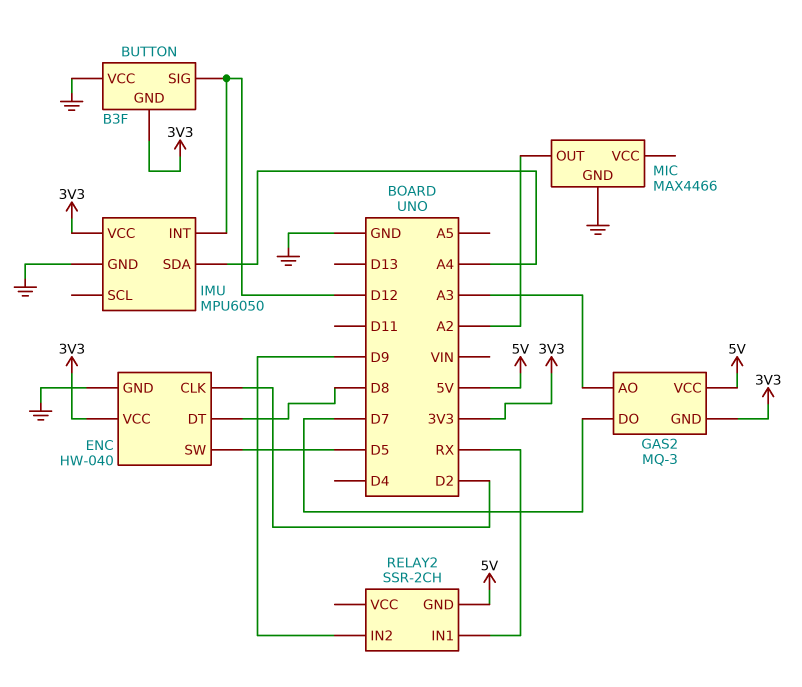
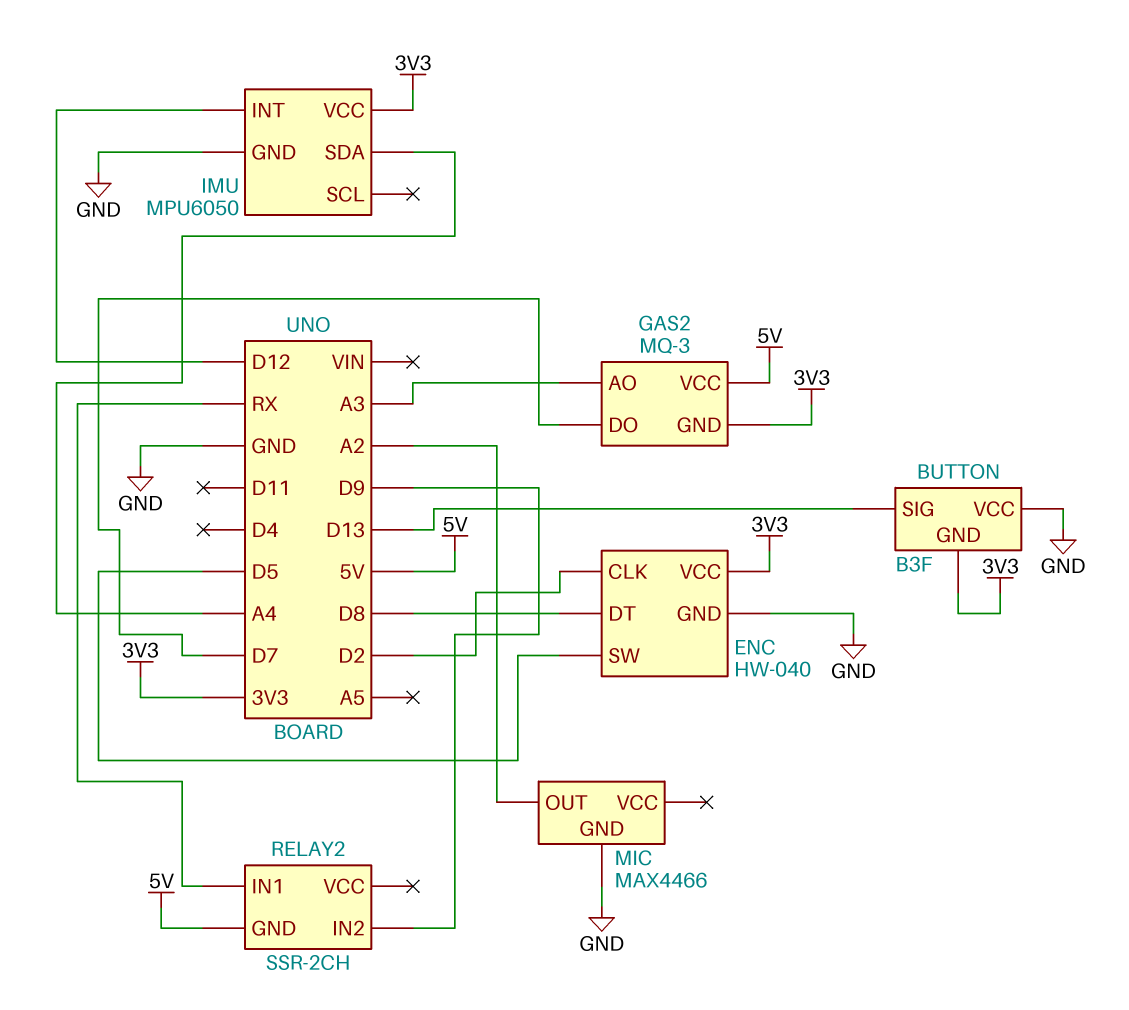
BUTTON pin SIG: D12 -> D13

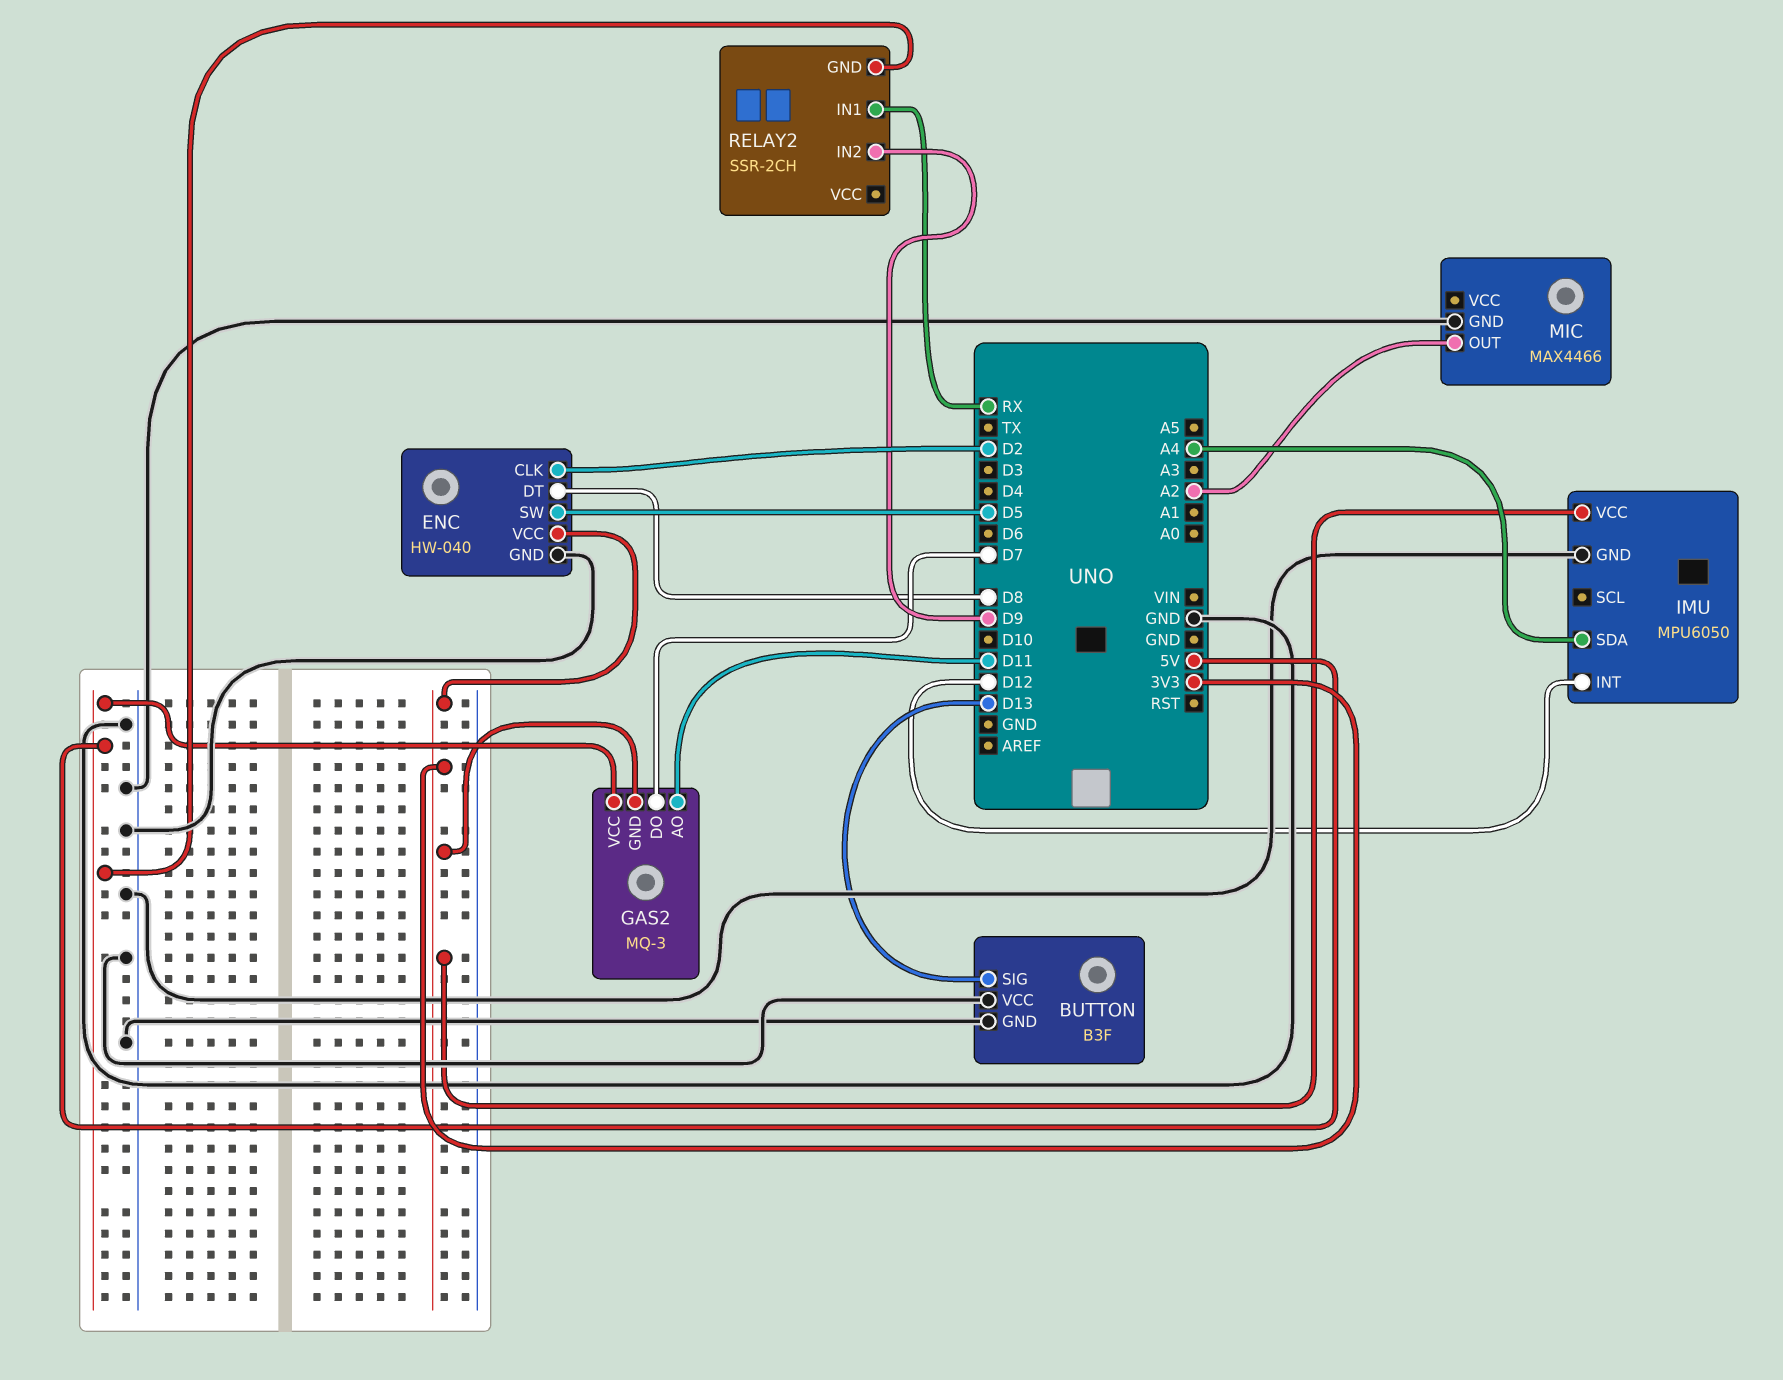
BUTTON pin GND: 3V3 -> GND
GAS2 pin AO: A3 -> D11

